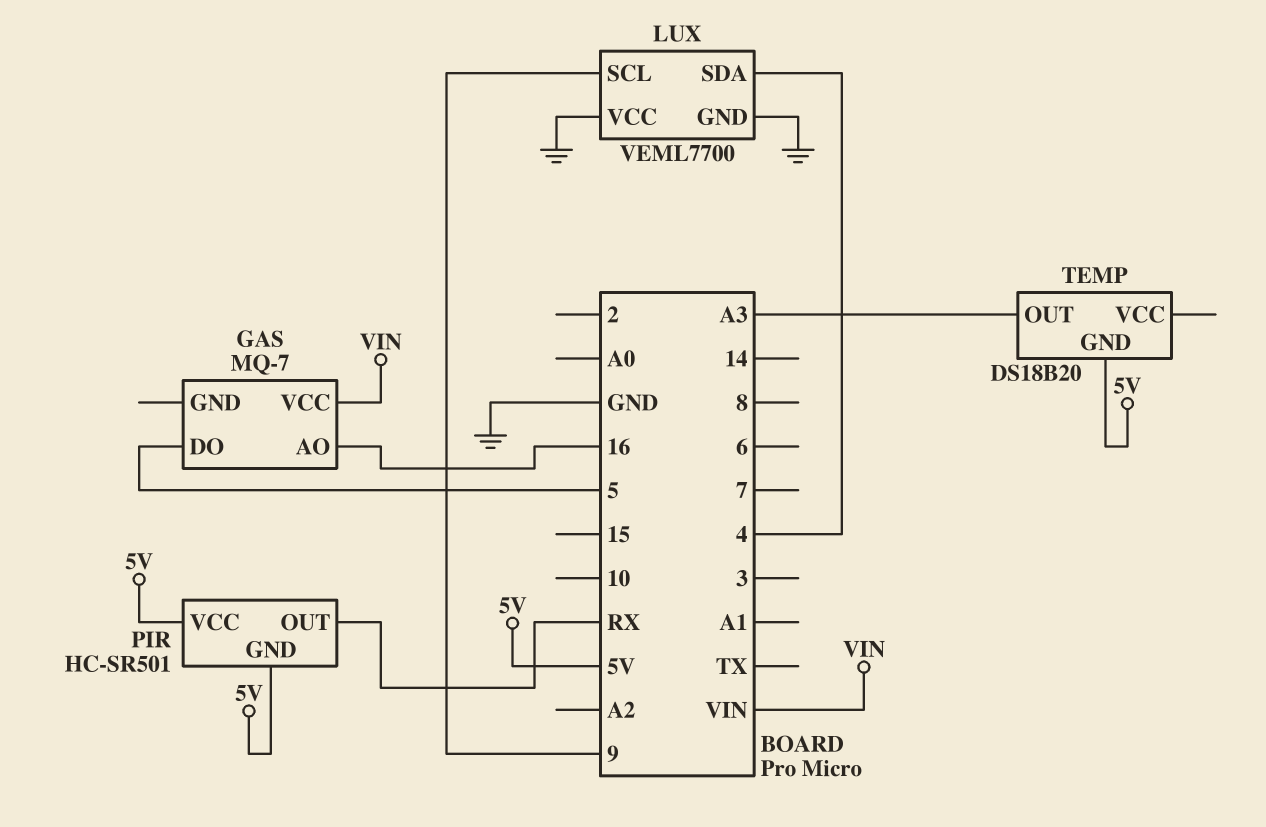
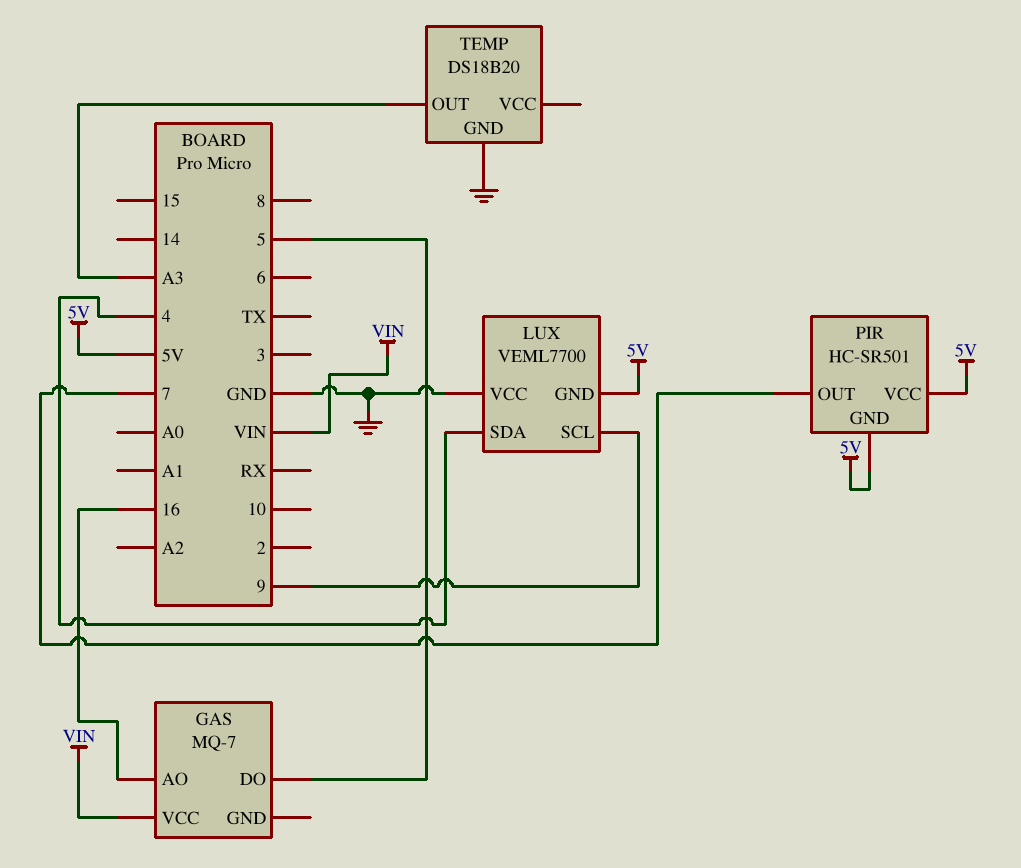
LUX pin GND: GND -> 5V
PIR pin OUT: RX -> 7
TEMP pin GND: 5V -> GND

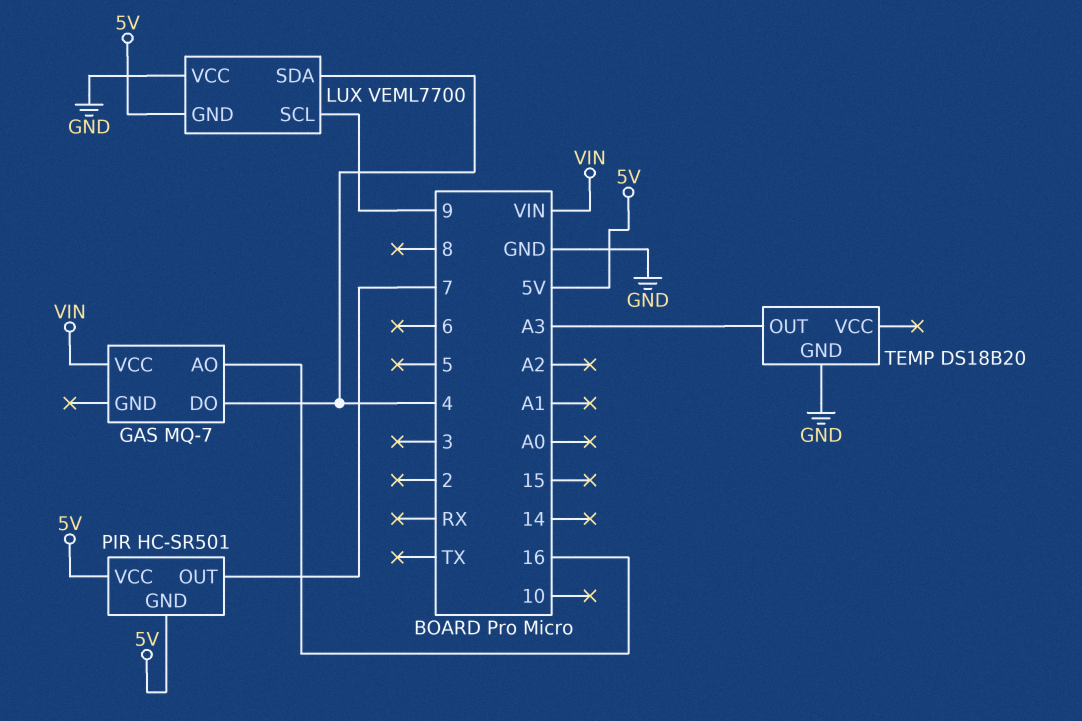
GAS pin DO: 5 -> 4

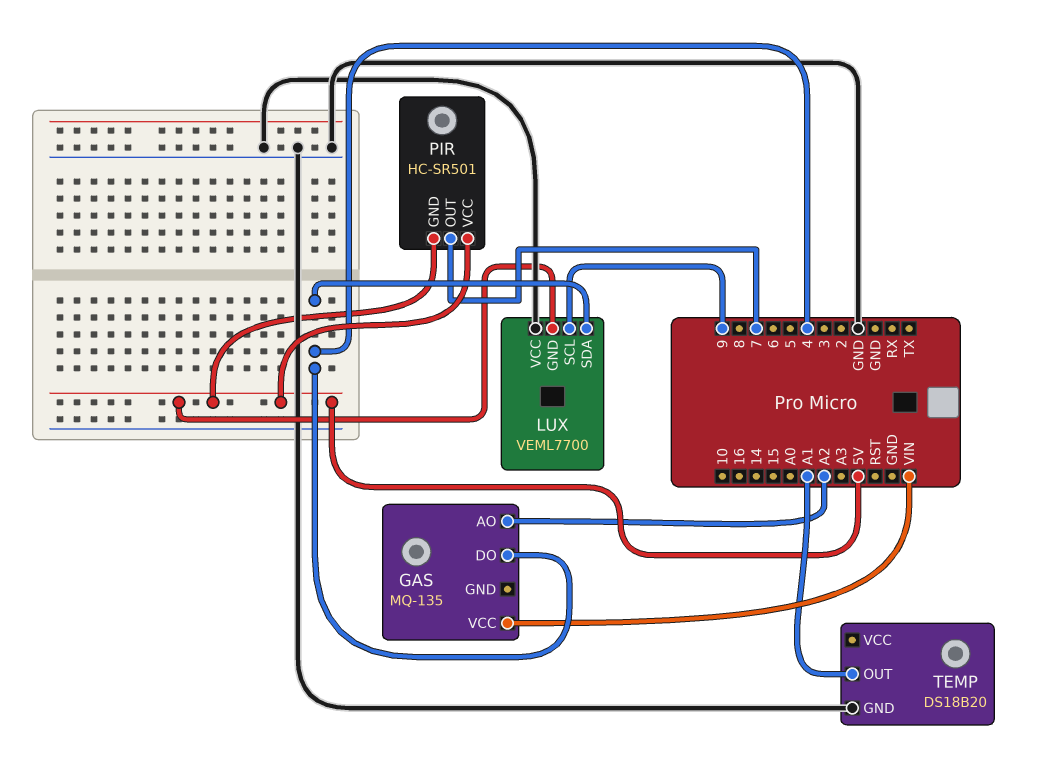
GAS: MQ-7 -> MQ-135
GAS pin AO: 16 -> A2
TEMP pin OUT: A3 -> A1

